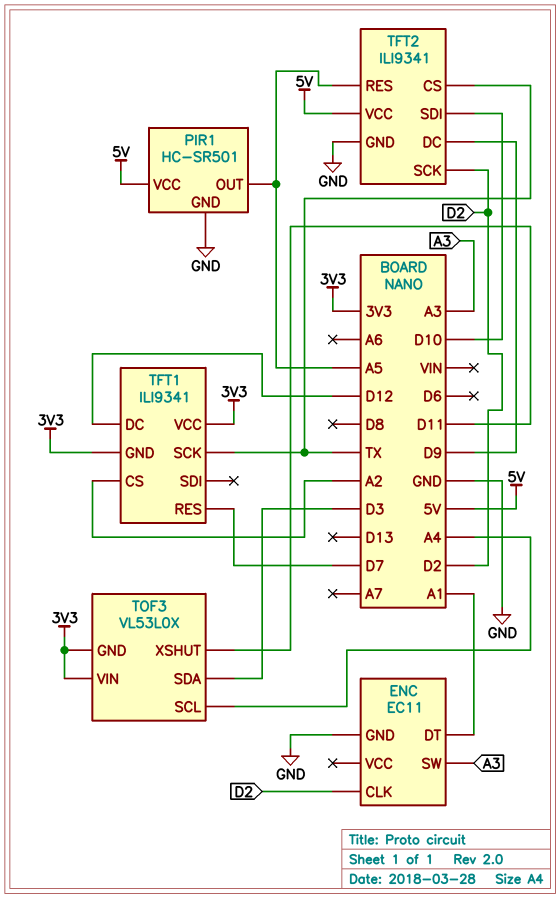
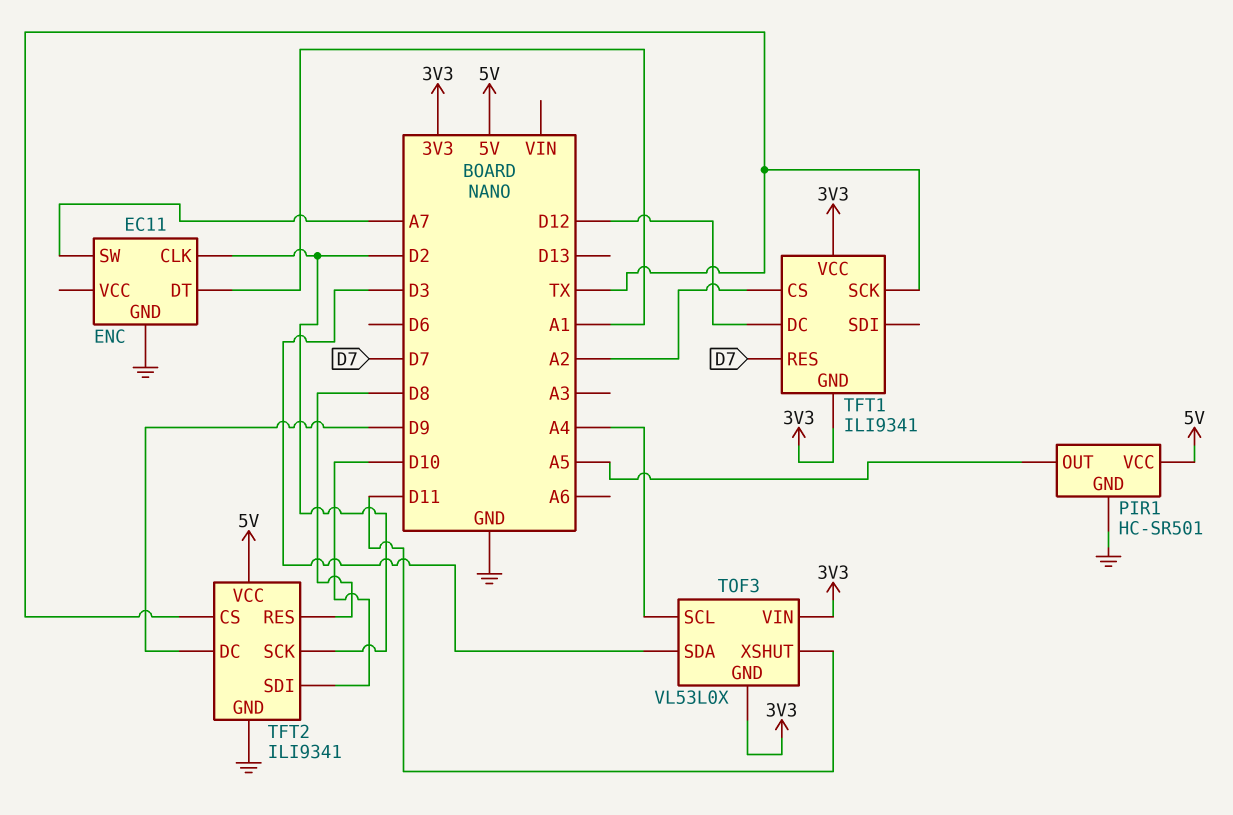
ENC pin SW: A3 -> A7
TFT2 pin RES: A5 -> D8

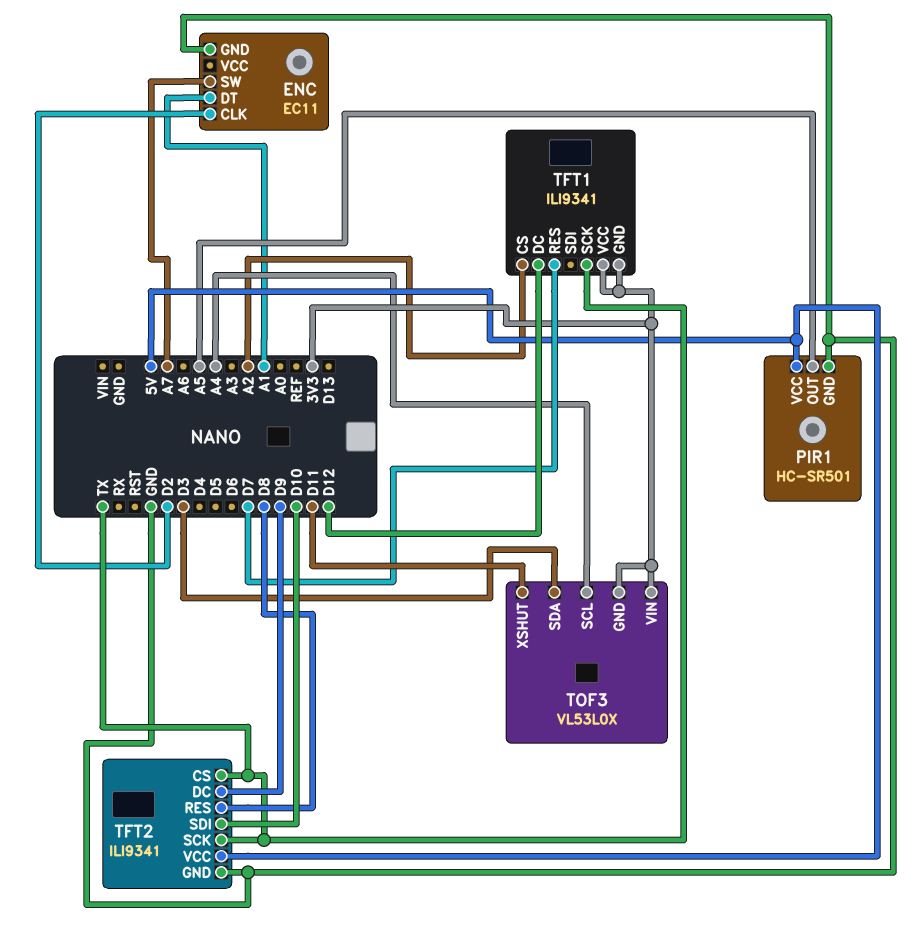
TFT2 pin SCK: D2 -> TX

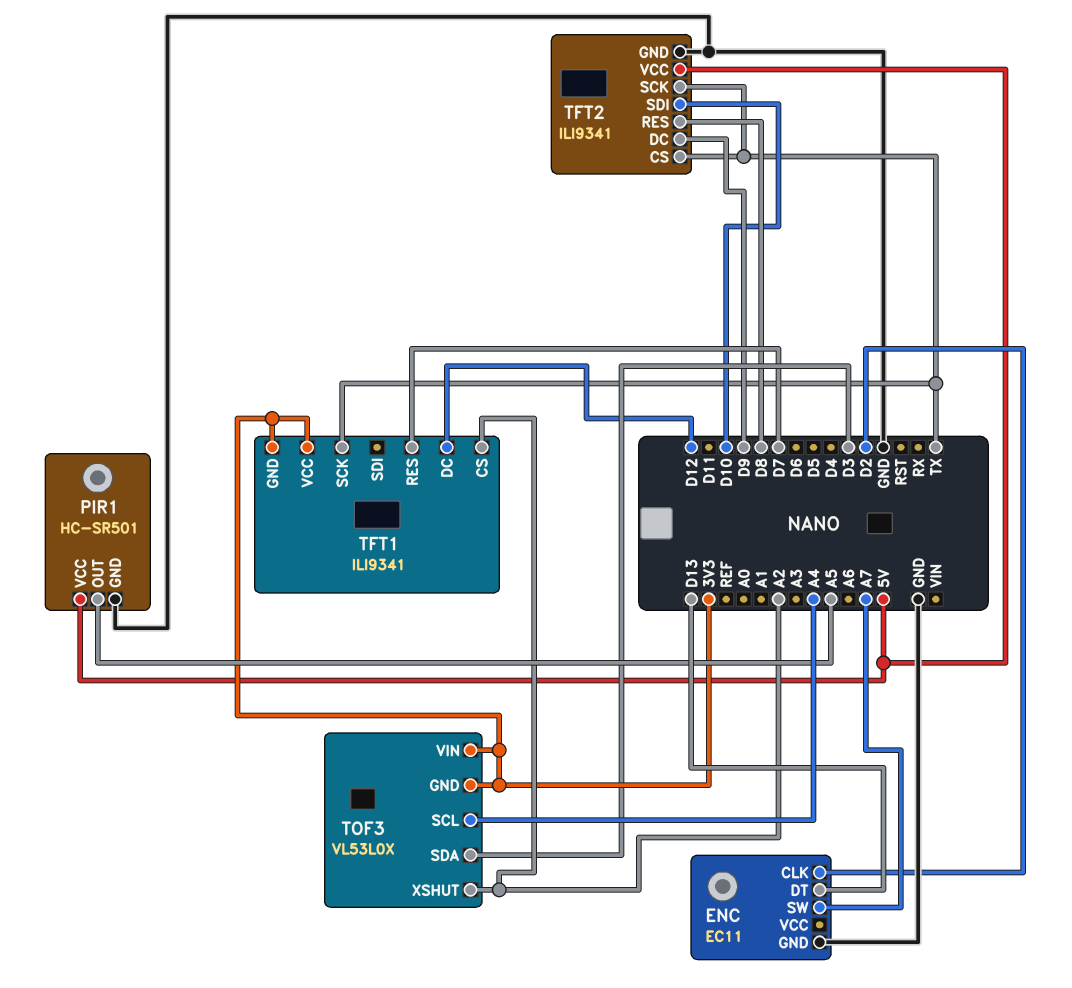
ENC pin DT: A1 -> D13
TOF3 pin XSHUT: D11 -> A2

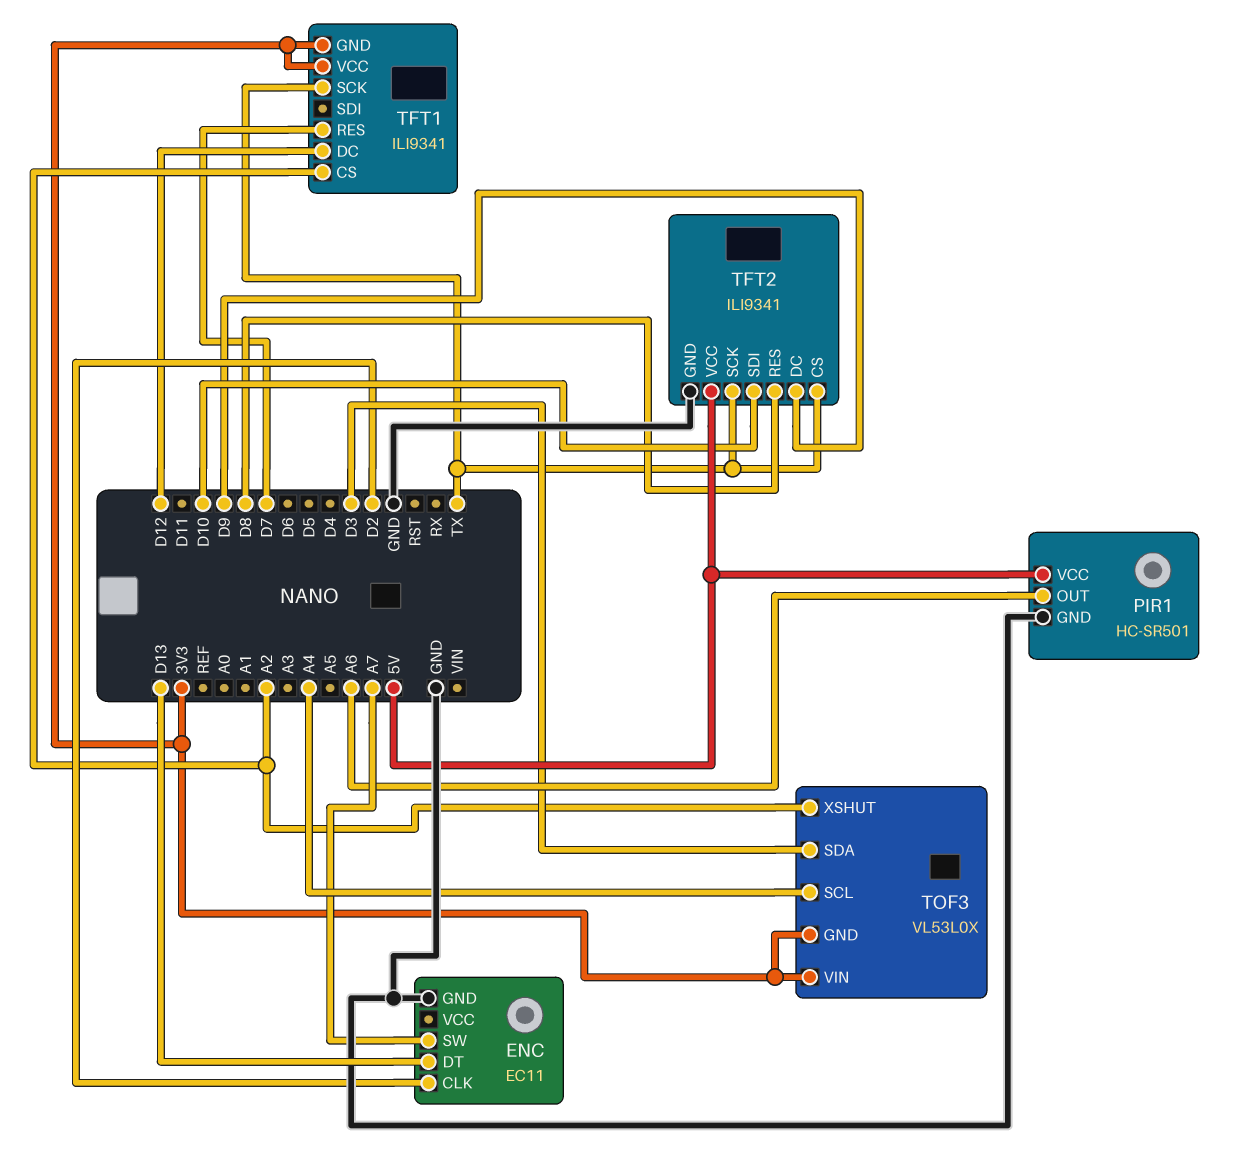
PIR1 pin OUT: A5 -> A6

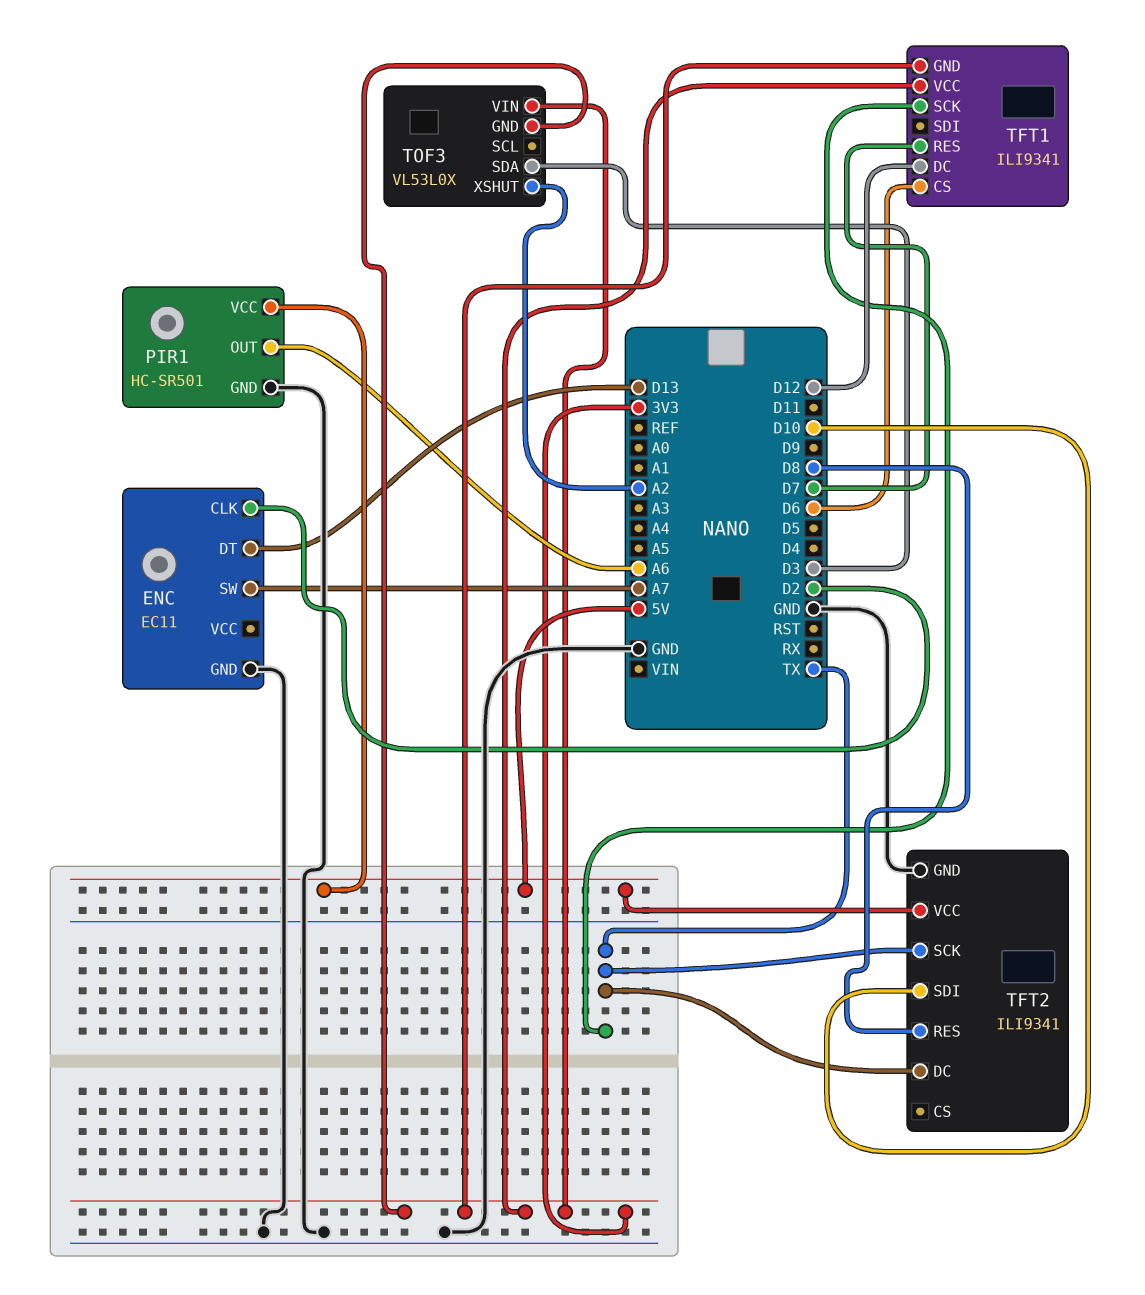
TFT1 pin CS: A2 -> D6
TFT2 pin CS: TX -> none
TFT2 pin DC: D9 -> TX
TOF3 pin SCL: A4 -> none

